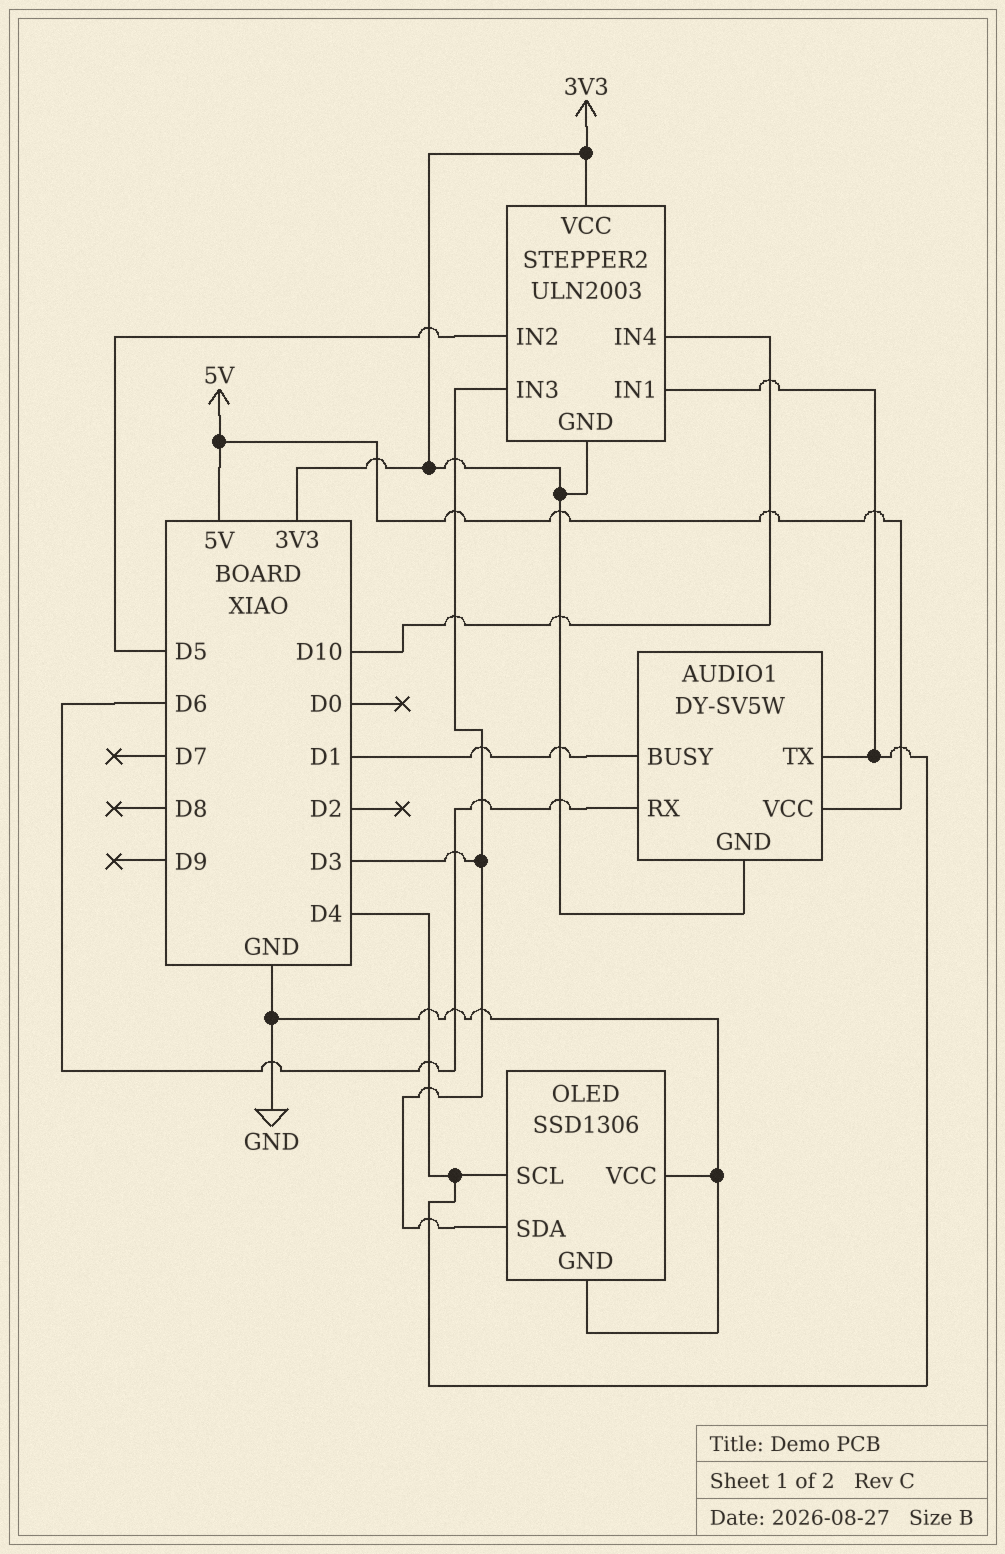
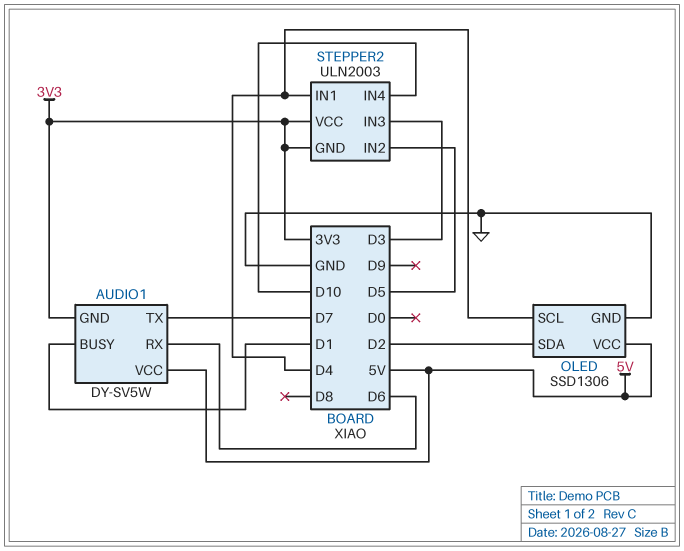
AUDIO1 pin TX: D4 -> D7
OLED pin SDA: D3 -> D2
OLED pin VCC: GND -> 5V

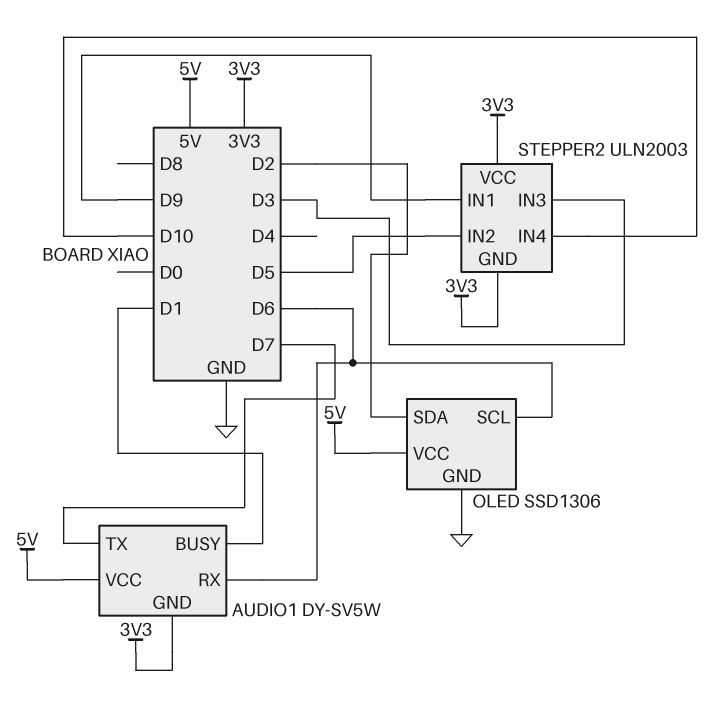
OLED pin SCL: D4 -> D6
STEPPER2 pin IN1: D4 -> D9

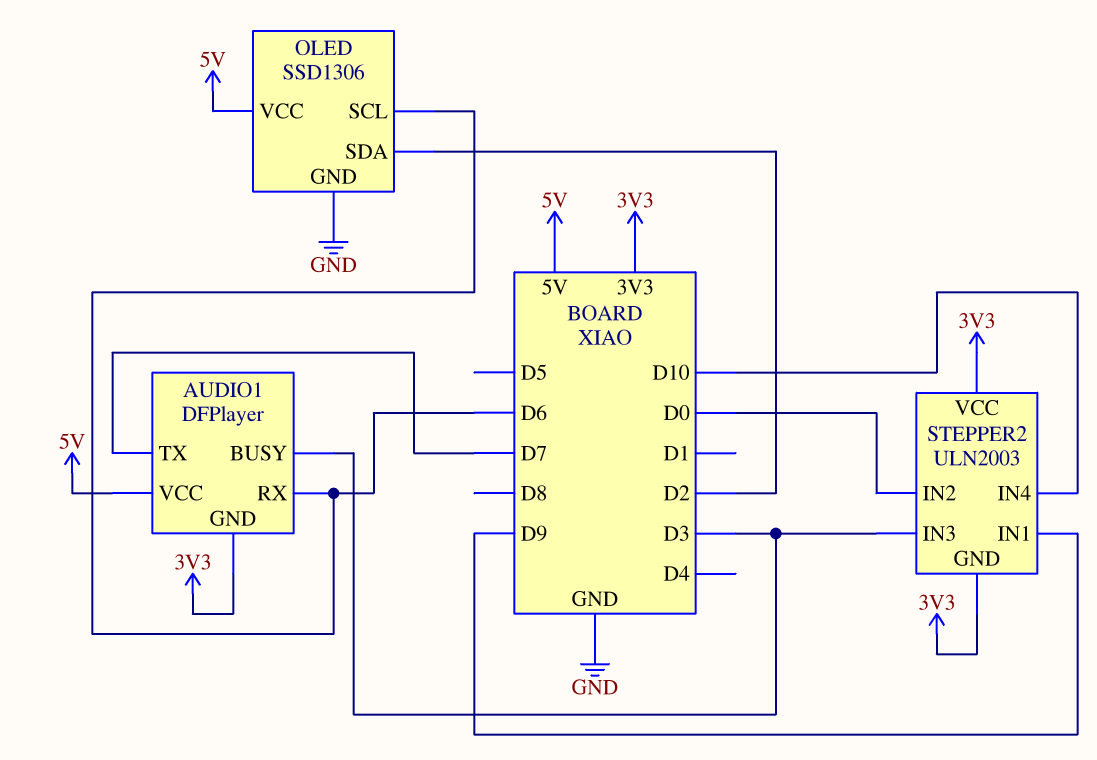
AUDIO1: DY-SV5W -> DFPlayer
AUDIO1 pin BUSY: D1 -> D3
STEPPER2 pin IN2: D5 -> D0

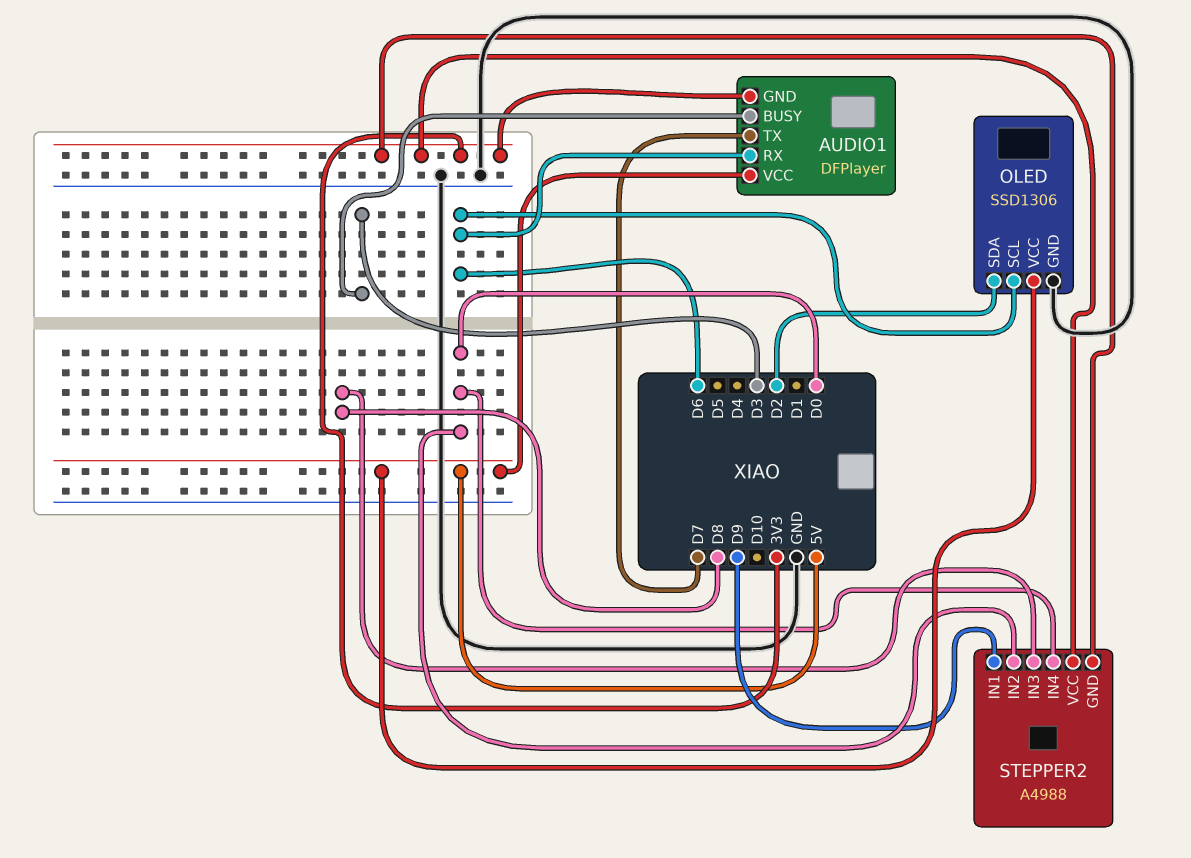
STEPPER2: ULN2003 -> A4988
STEPPER2 pin IN3: D3 -> D8
STEPPER2 pin IN4: D10 -> D0

